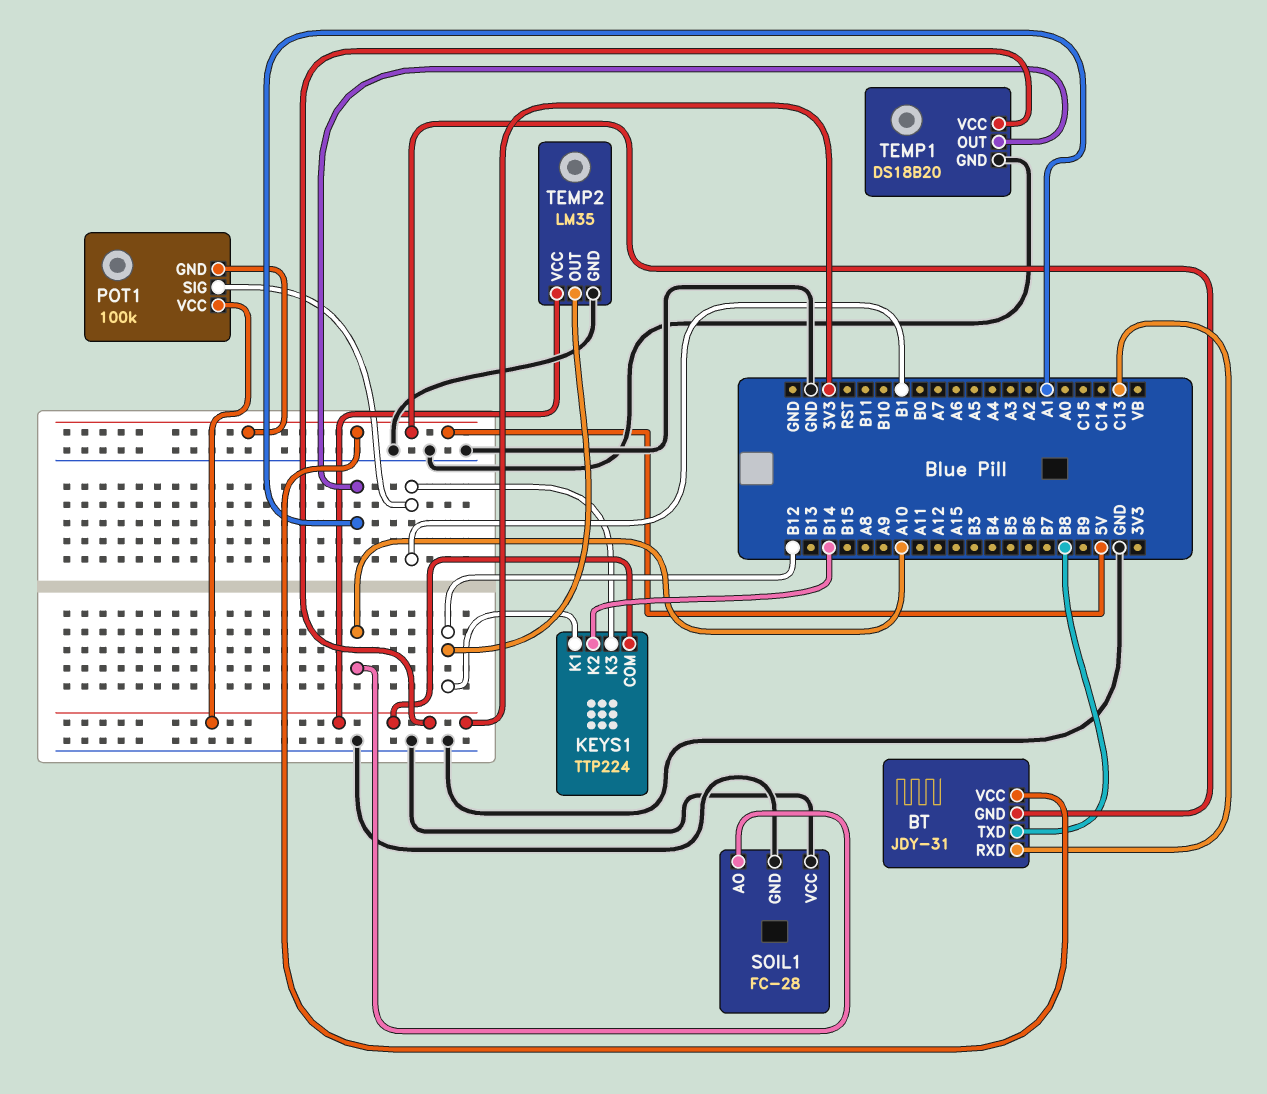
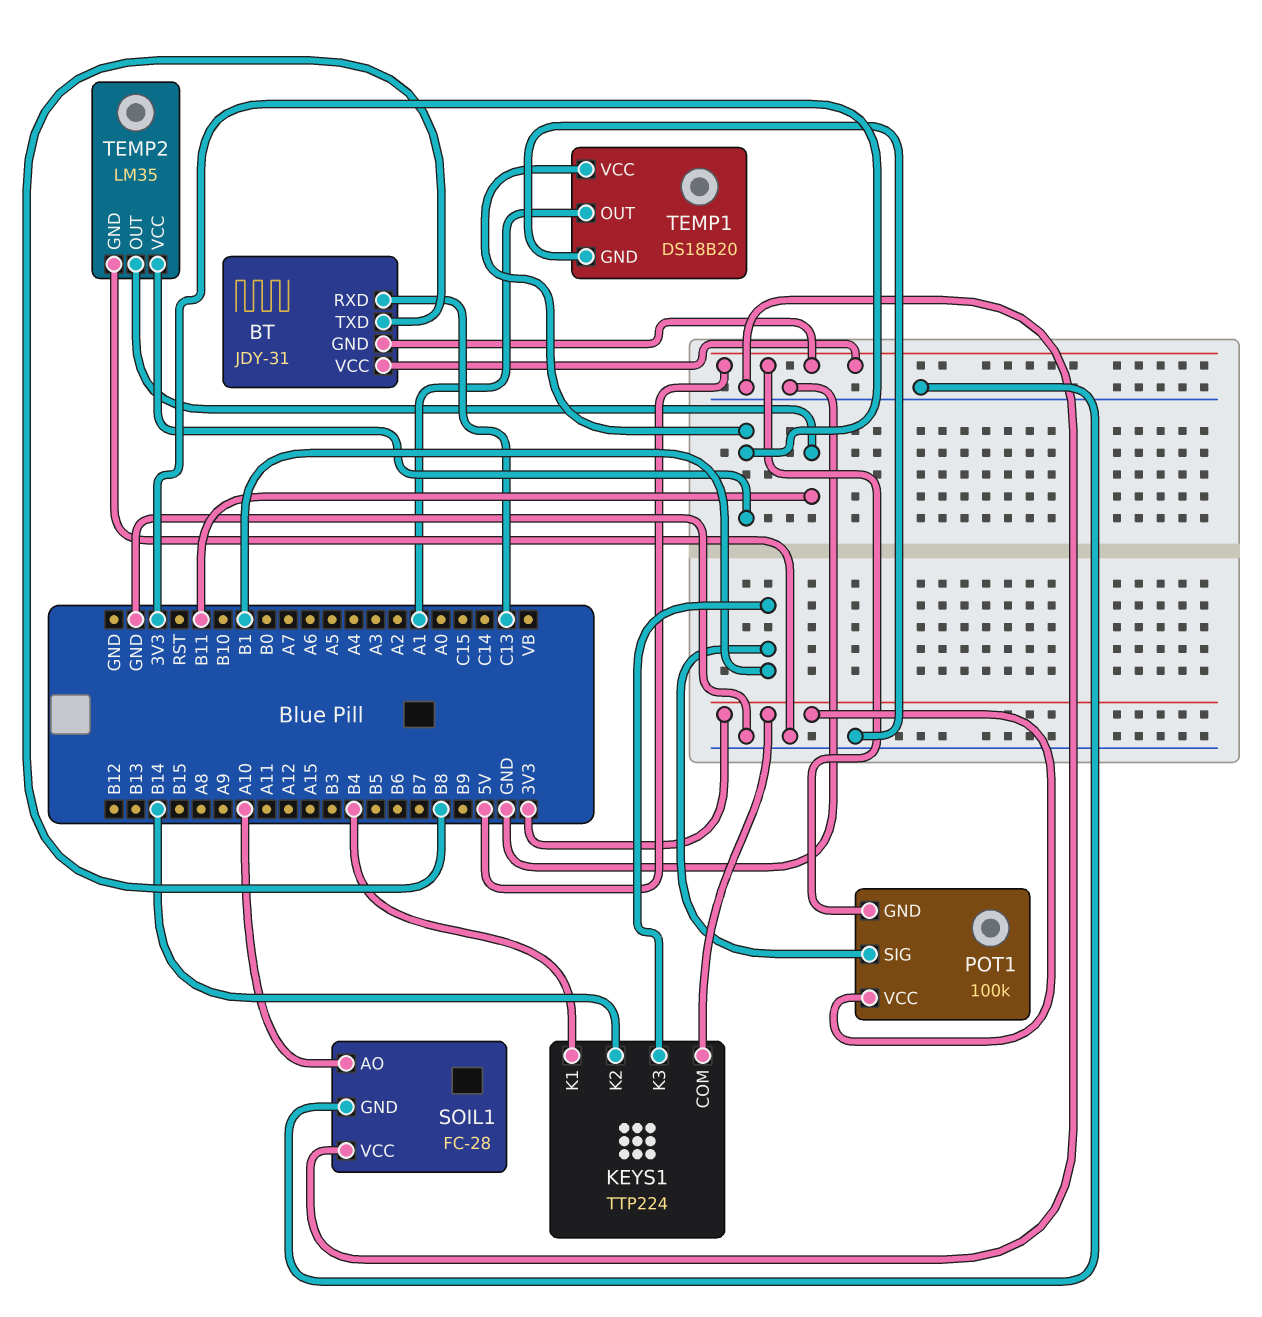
KEYS1 pin K1: B12 -> B4
TEMP2 pin OUT: B12 -> B11

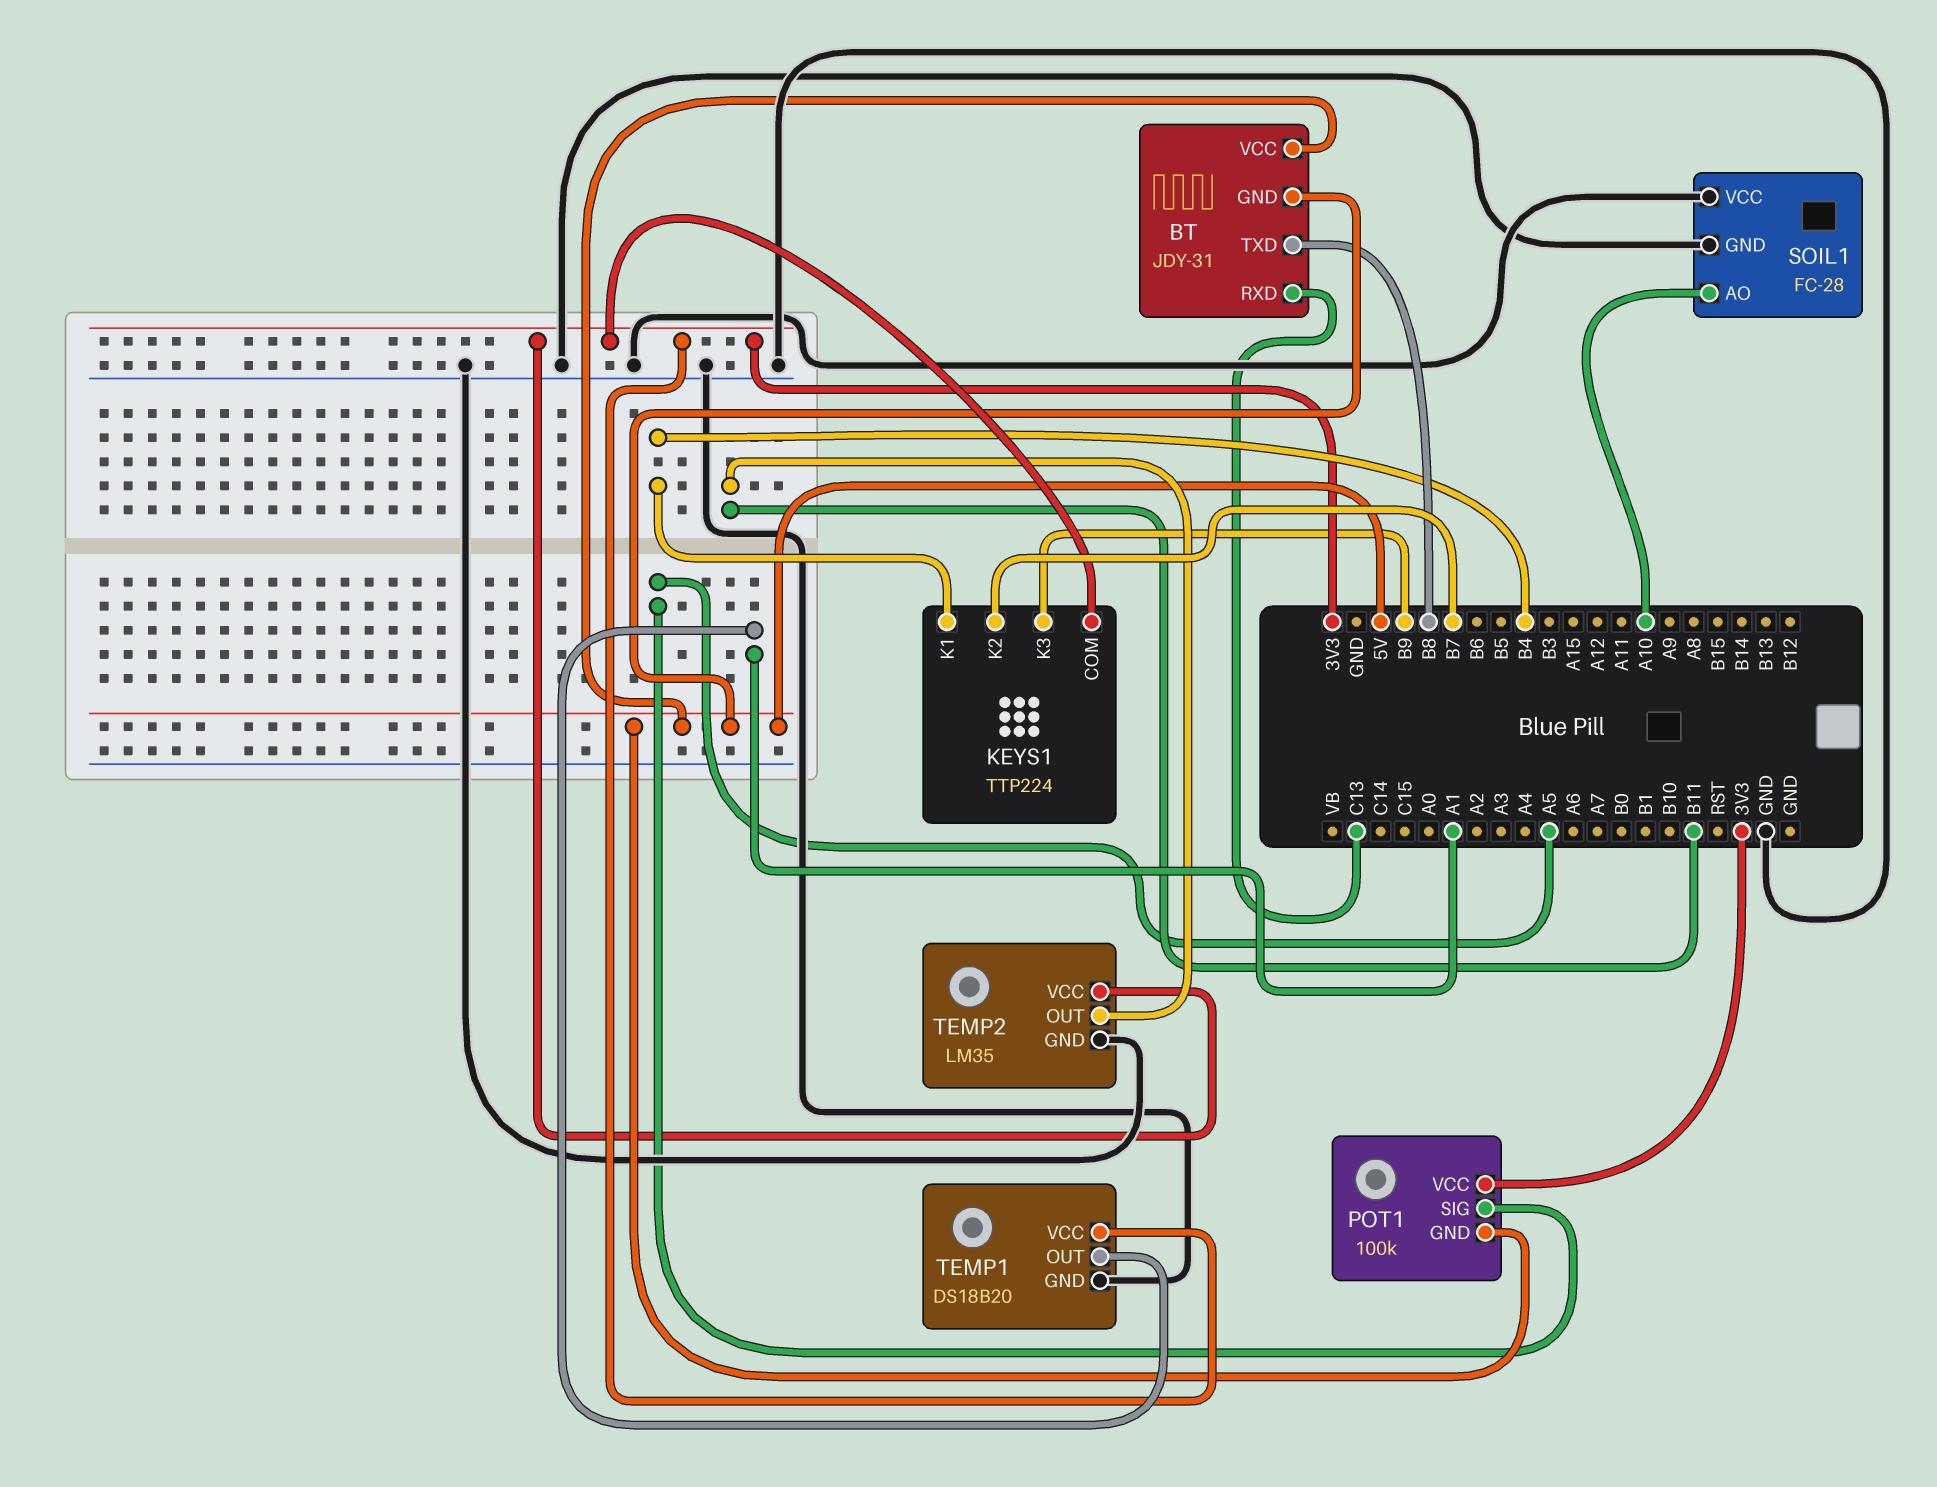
KEYS1 pin K2: B14 -> B7
KEYS1 pin K3: B1 -> B9
POT1 pin SIG: B1 -> A5

